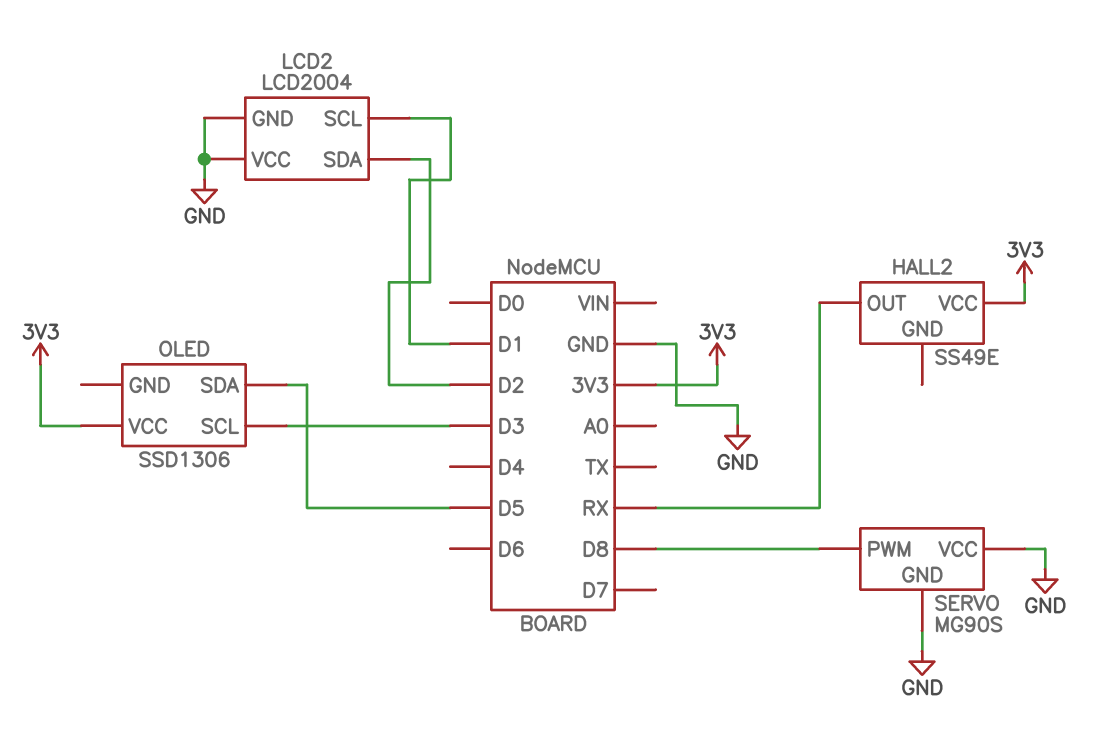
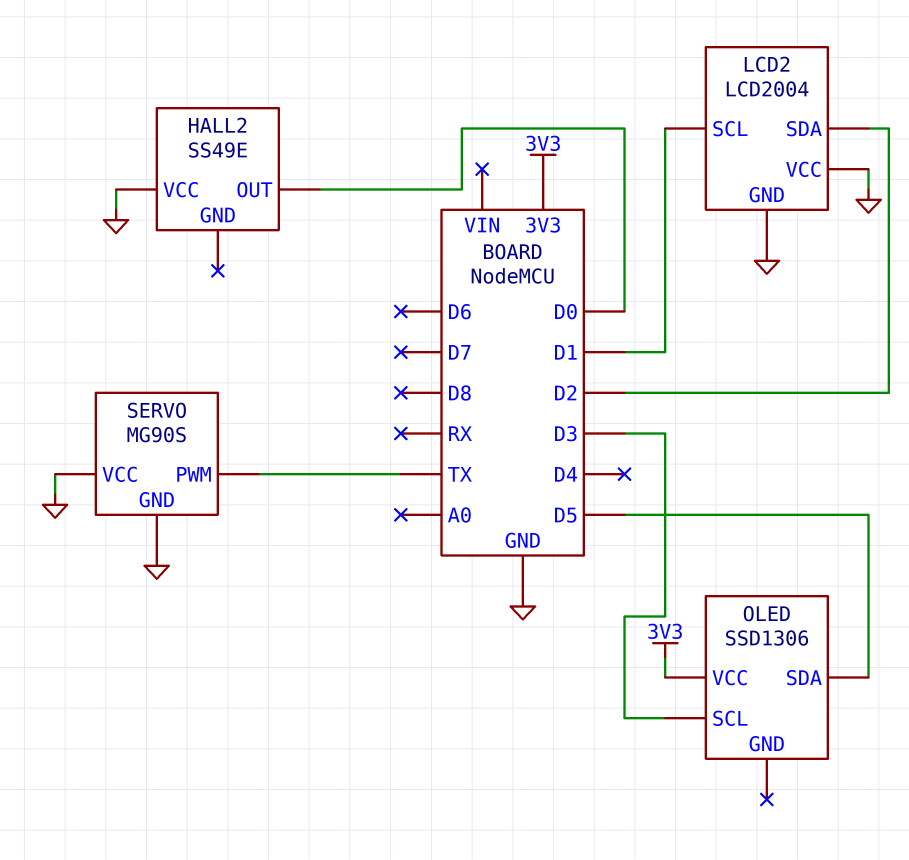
HALL2 pin OUT: RX -> D0
HALL2 pin VCC: 3V3 -> GND
SERVO pin PWM: D8 -> TX

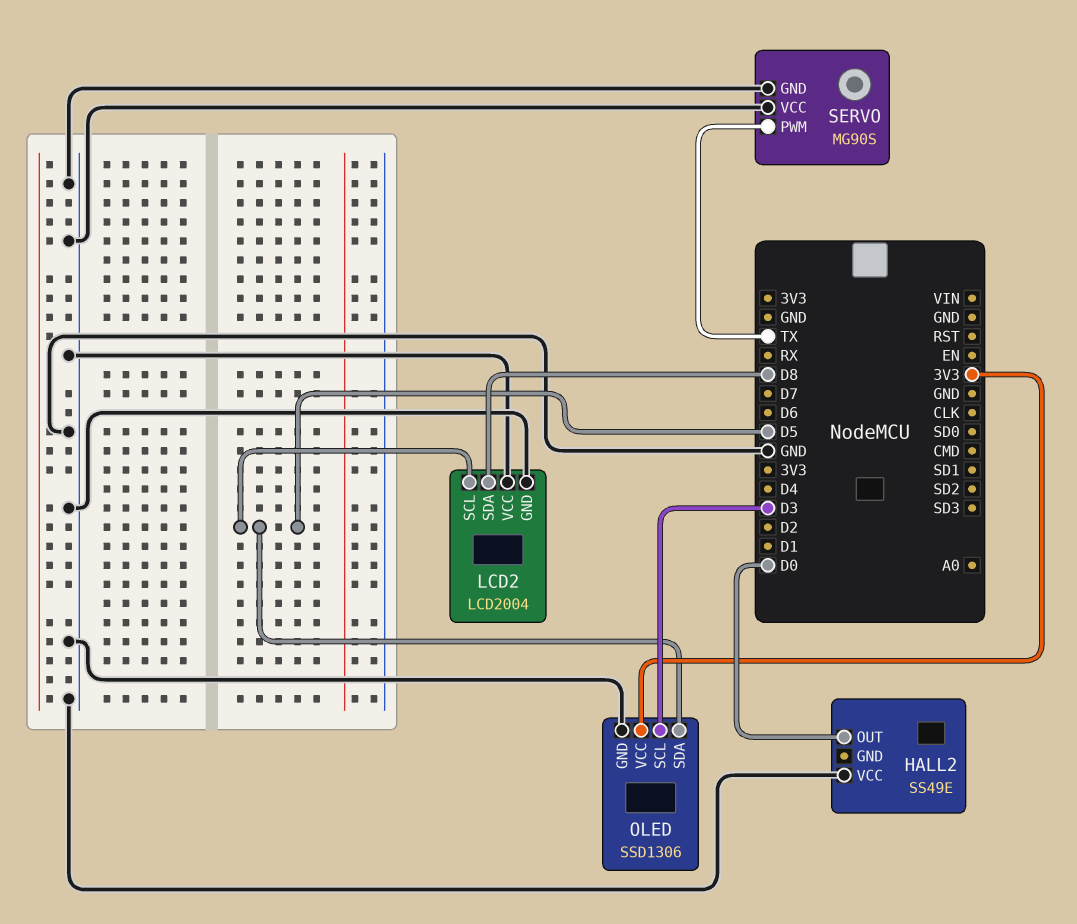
LCD2 pin SCL: D1 -> D5
LCD2 pin SDA: D2 -> D8
OLED pin GND: none -> GND

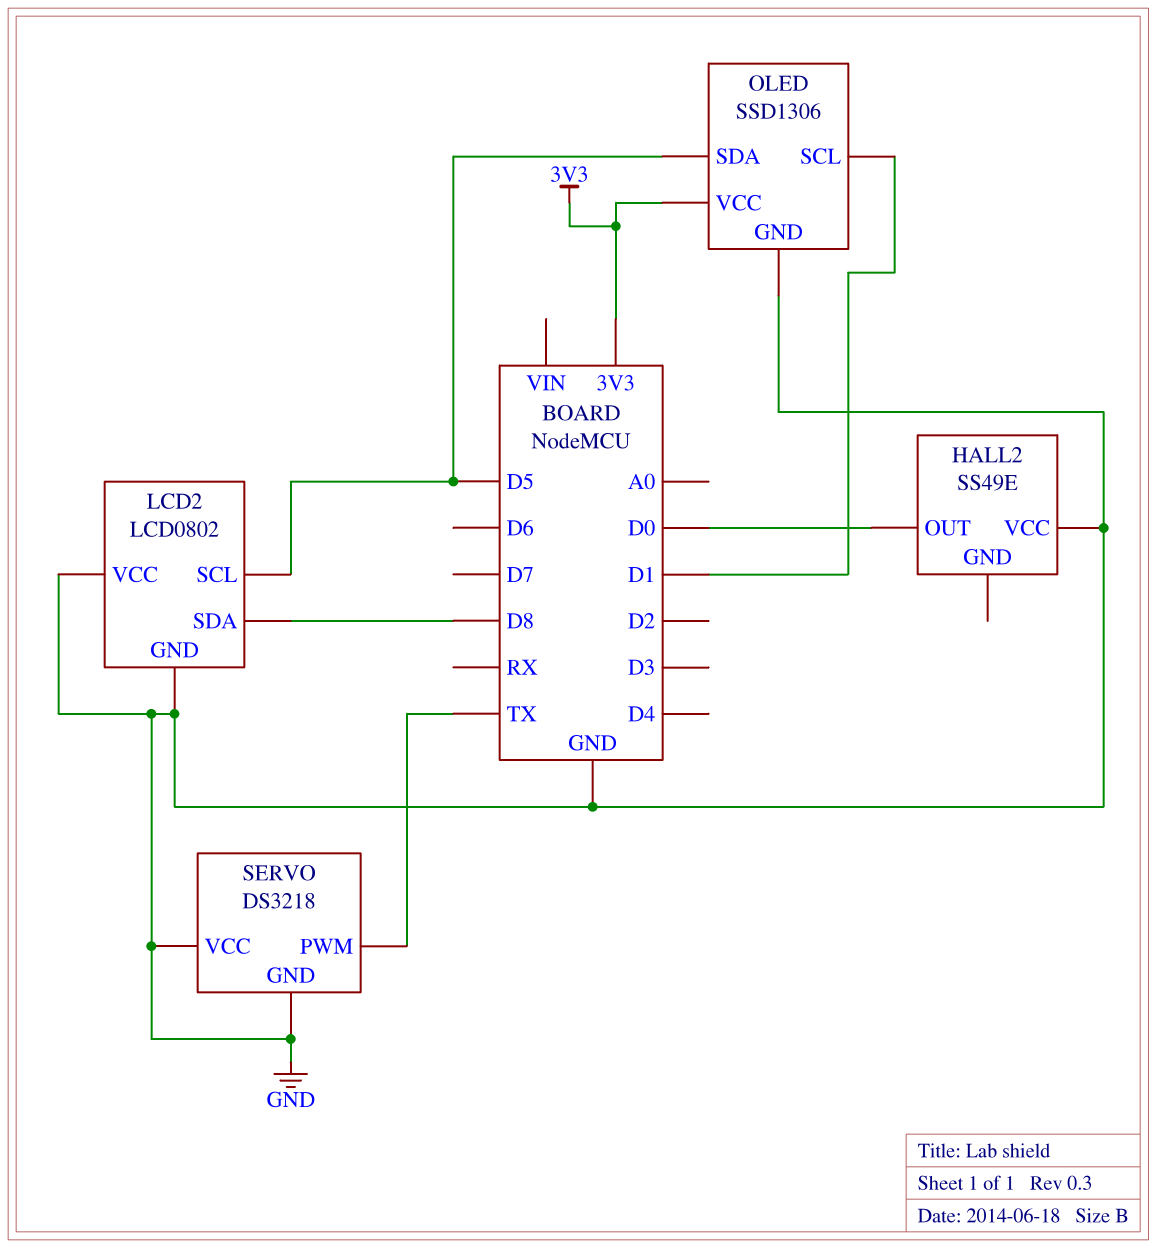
LCD2: LCD2004 -> LCD0802
OLED pin SCL: D3 -> D1
SERVO: MG90S -> DS3218

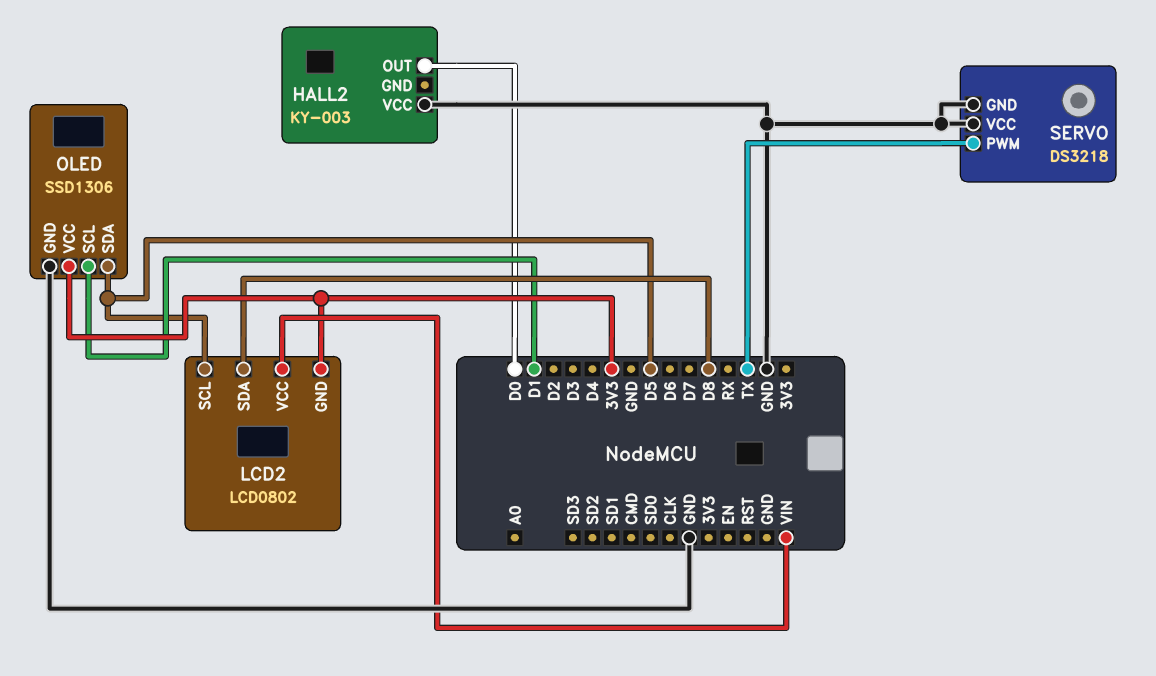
HALL2: SS49E -> KY-003
LCD2 pin GND: GND -> 3V3
LCD2 pin VCC: GND -> VIN

